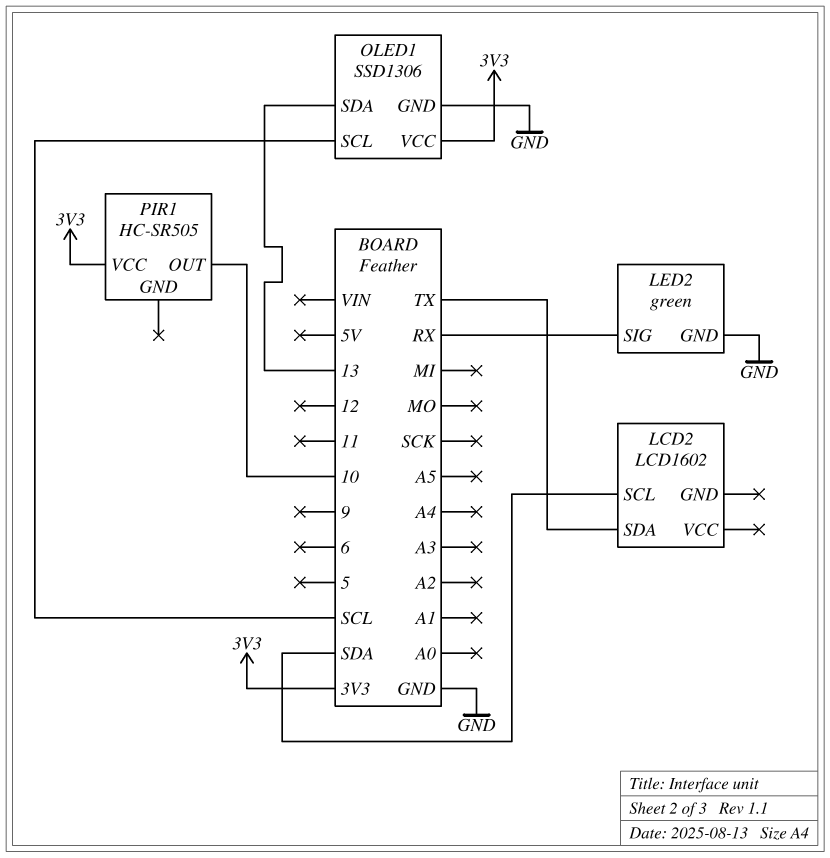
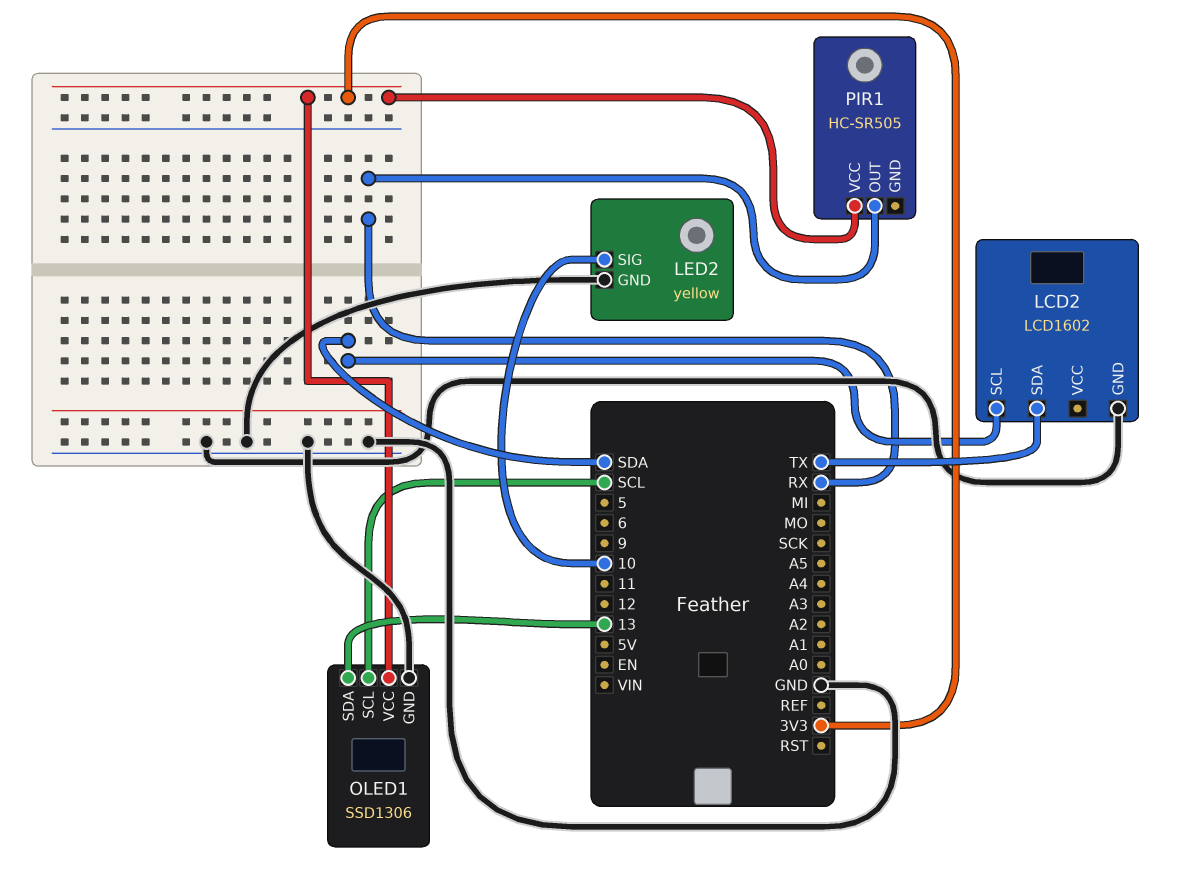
LCD2 pin GND: none -> GND
LED2: green -> yellow
LED2 pin SIG: RX -> 10
PIR1 pin OUT: 10 -> RX

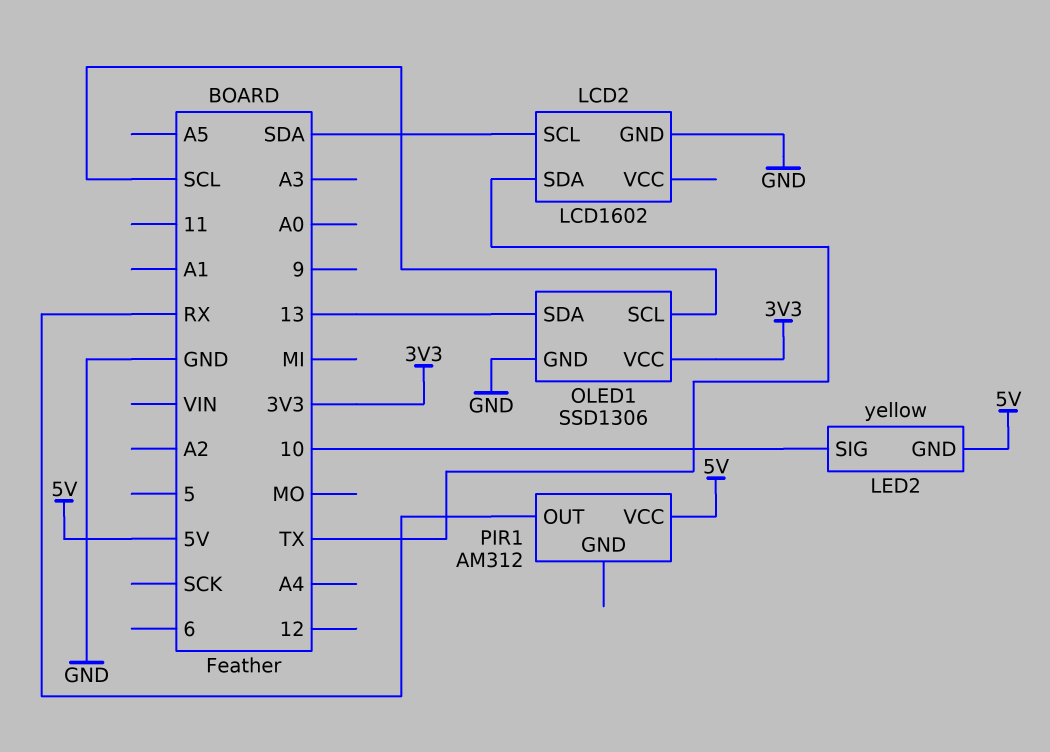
LED2 pin GND: GND -> 5V
PIR1: HC-SR505 -> AM312
PIR1 pin VCC: 3V3 -> 5V

